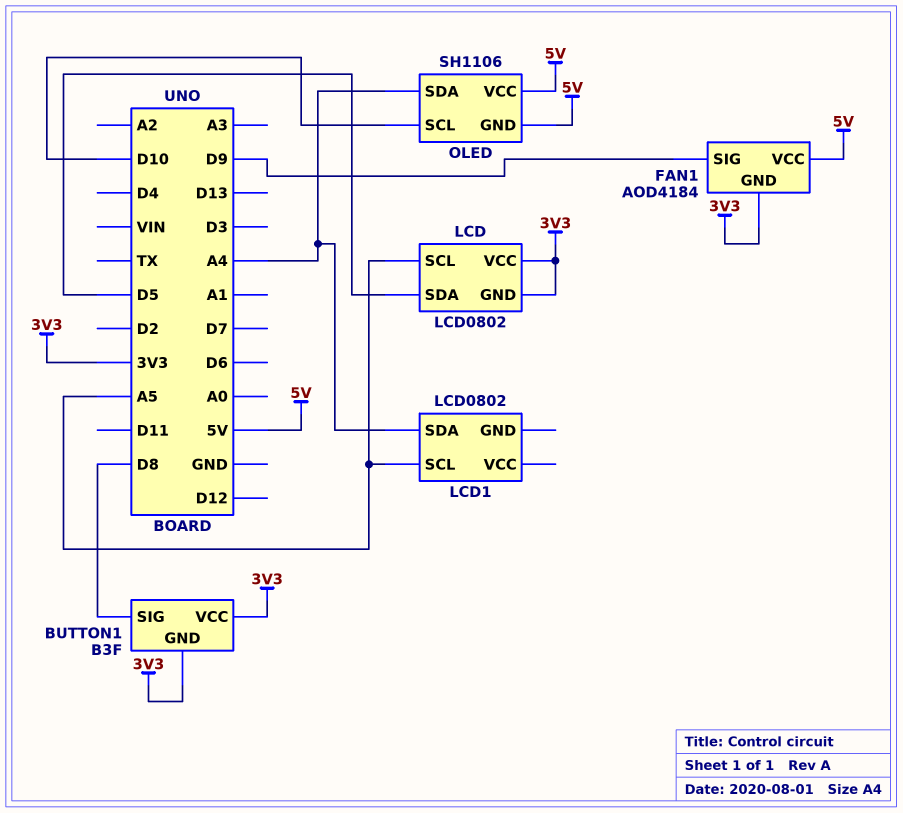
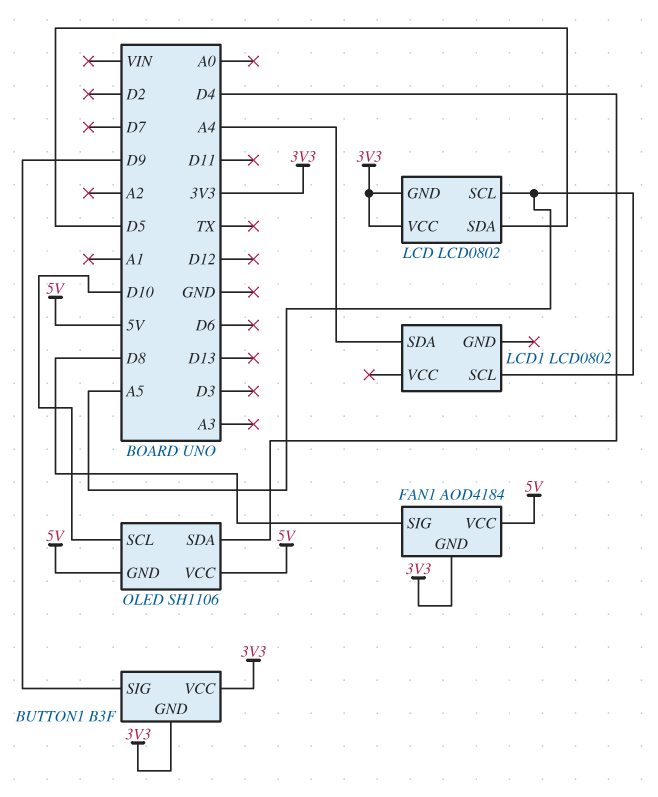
BUTTON1 pin SIG: D8 -> D9
FAN1 pin SIG: D9 -> D8
OLED pin SDA: A4 -> D4

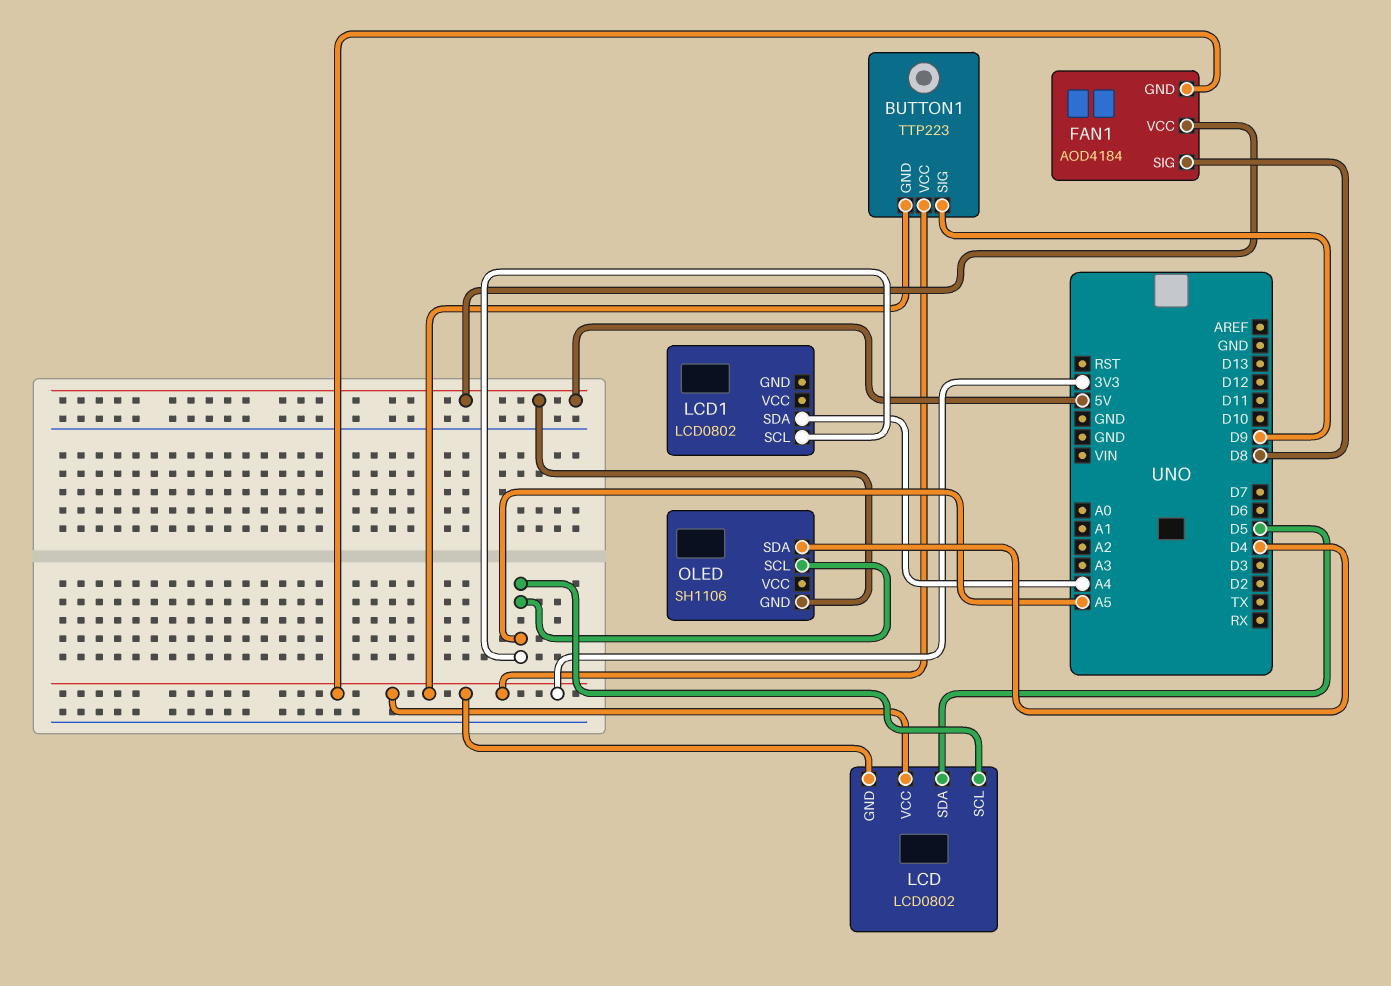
BUTTON1: B3F -> TTP223
OLED pin SCL: D10 -> A5
OLED pin VCC: 5V -> none

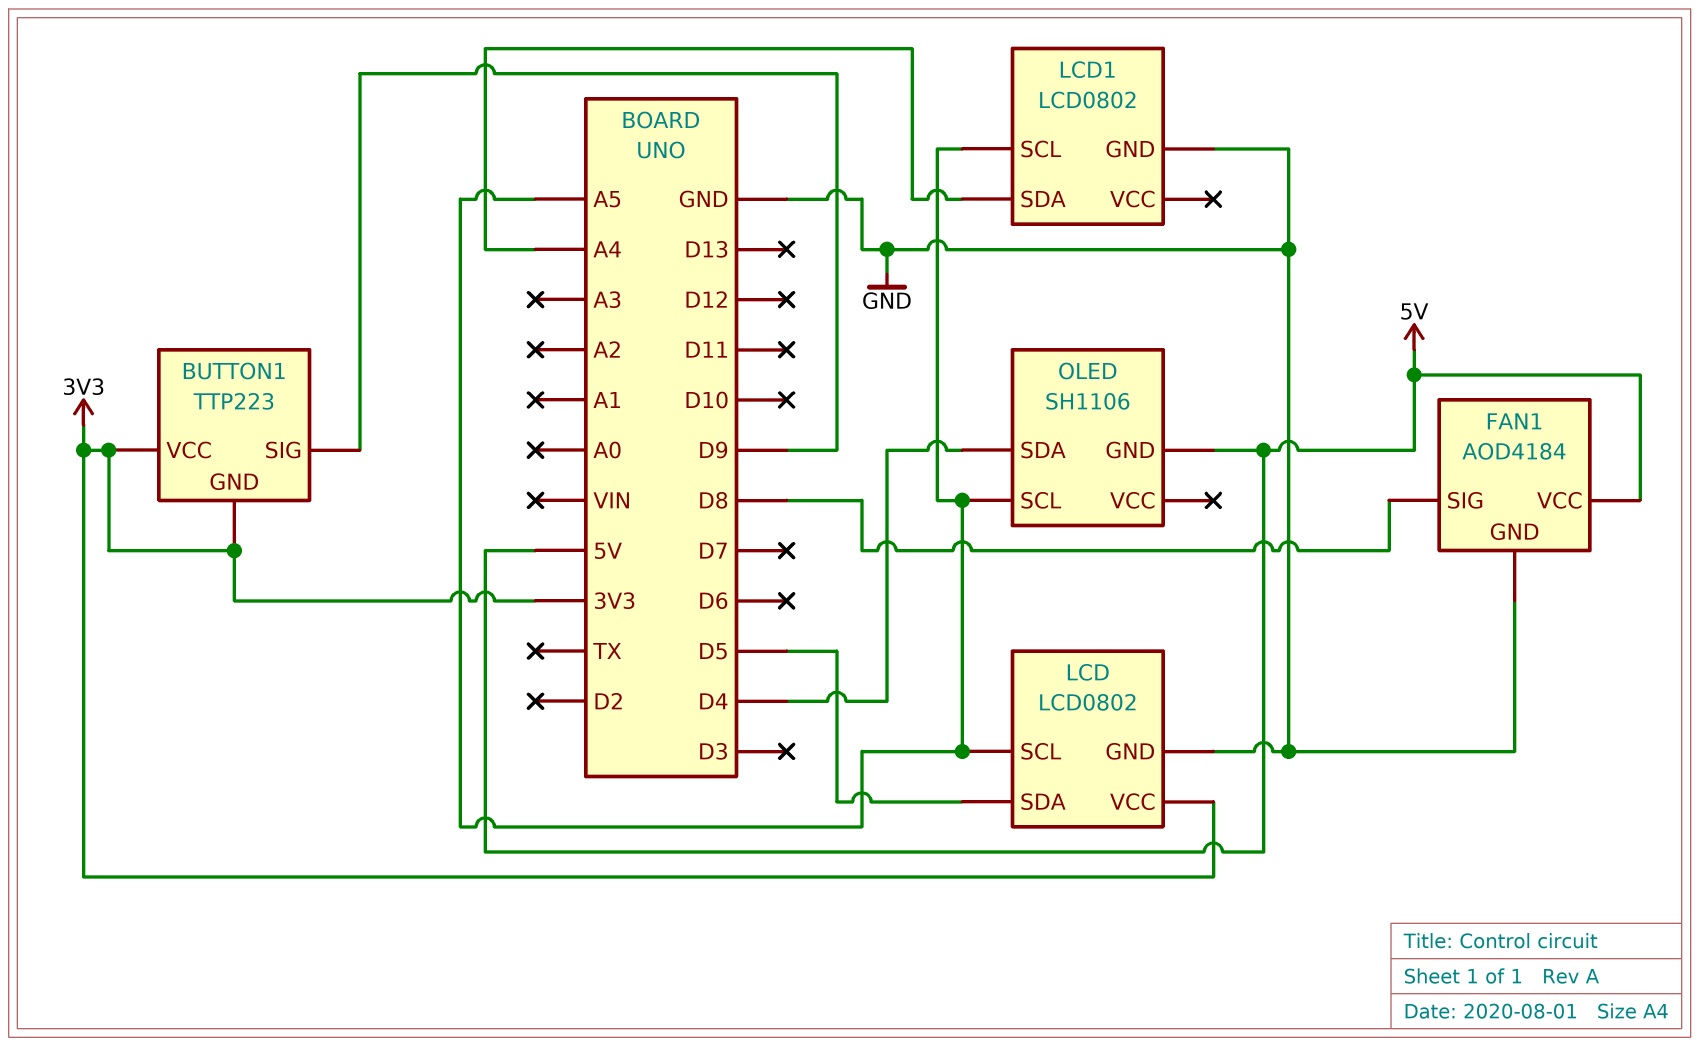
FAN1 pin GND: 3V3 -> GND
LCD pin GND: 3V3 -> GND
LCD1 pin GND: none -> GND

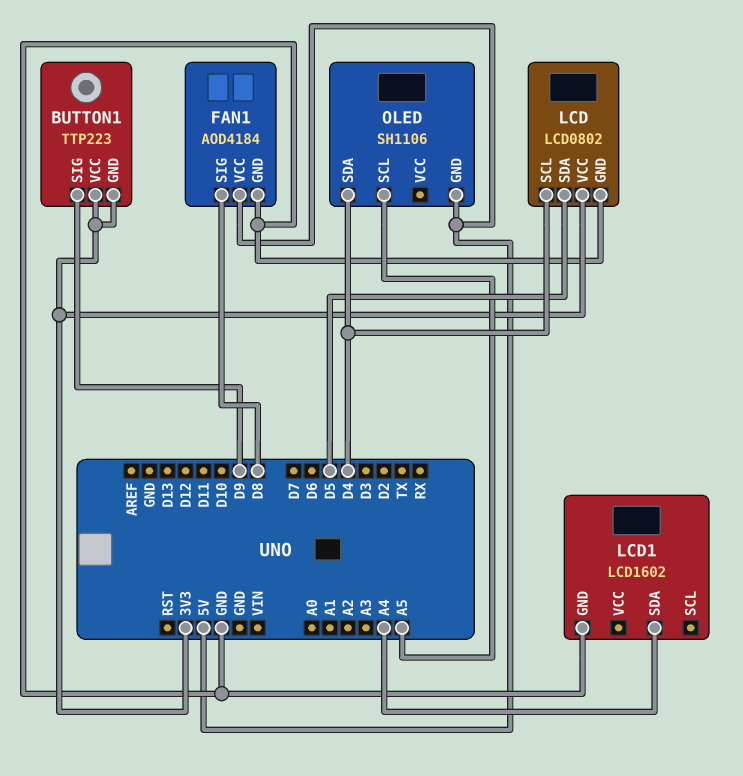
LCD pin SCL: A5 -> D4
LCD1: LCD0802 -> LCD1602
LCD1 pin SCL: A5 -> none

